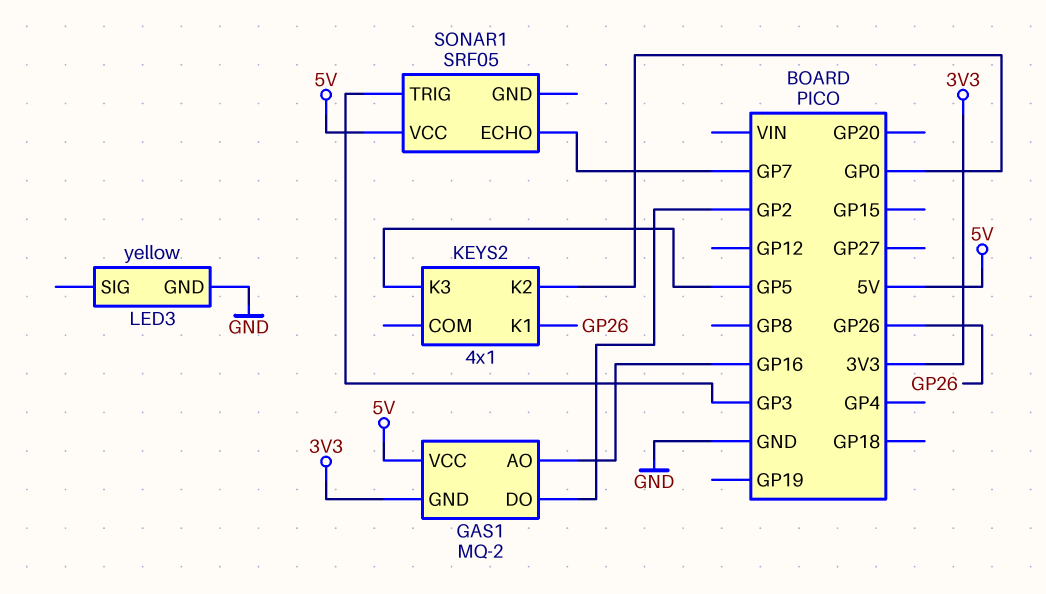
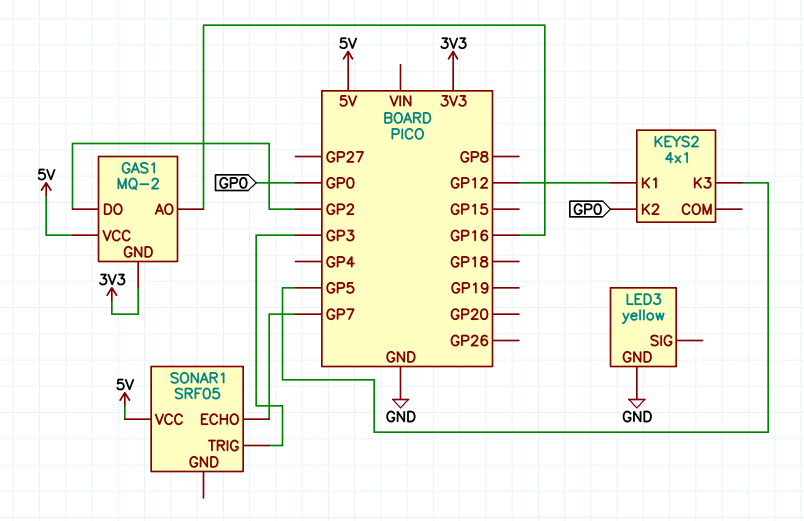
KEYS2 pin K1: GP26 -> GP12

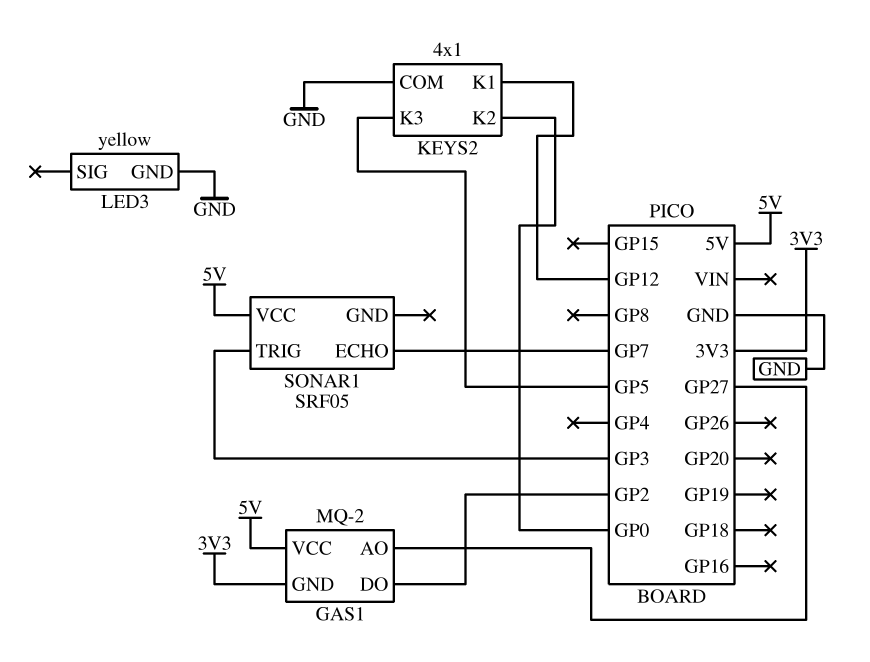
GAS1 pin AO: GP16 -> GP27
KEYS2 pin COM: none -> GND

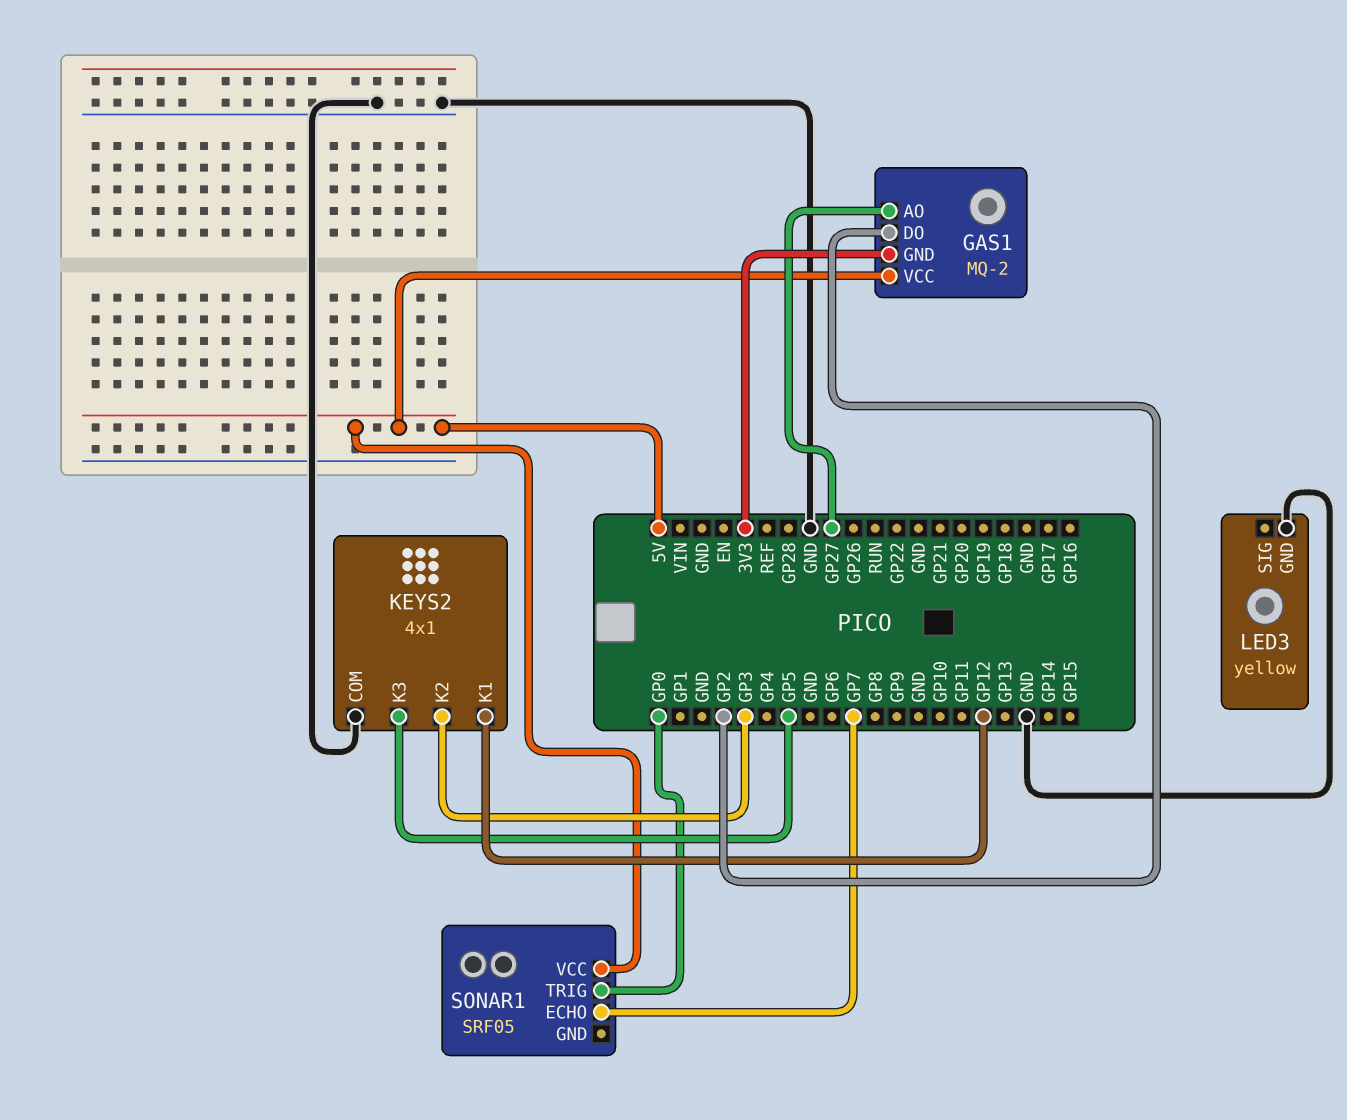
KEYS2 pin K2: GP0 -> GP3
SONAR1 pin TRIG: GP3 -> GP0

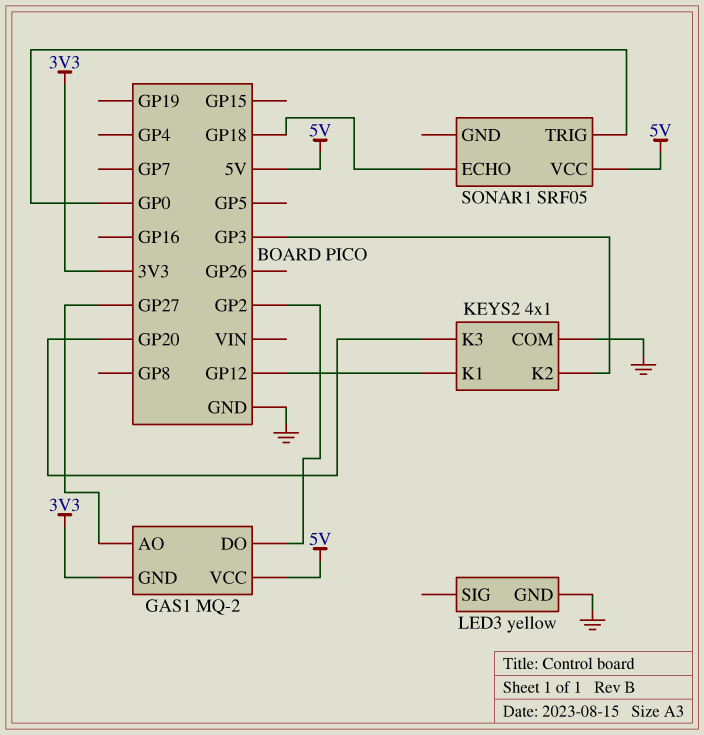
KEYS2 pin K3: GP5 -> GP20
SONAR1 pin ECHO: GP7 -> GP18

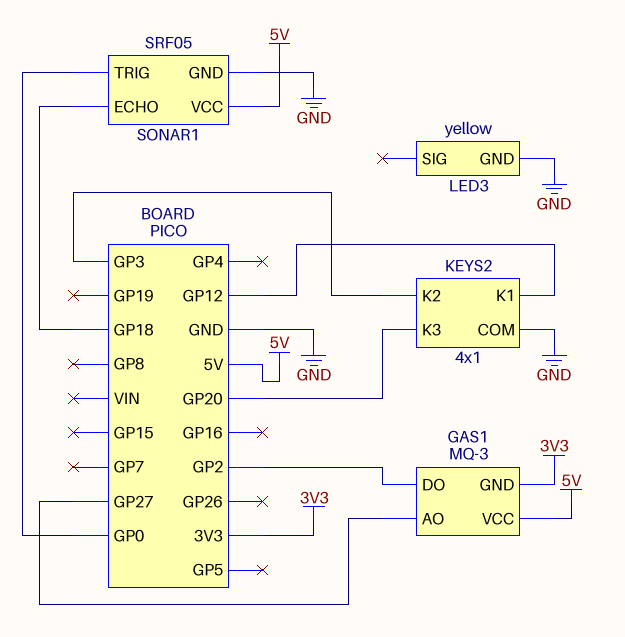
GAS1: MQ-2 -> MQ-3
SONAR1 pin GND: none -> GND

